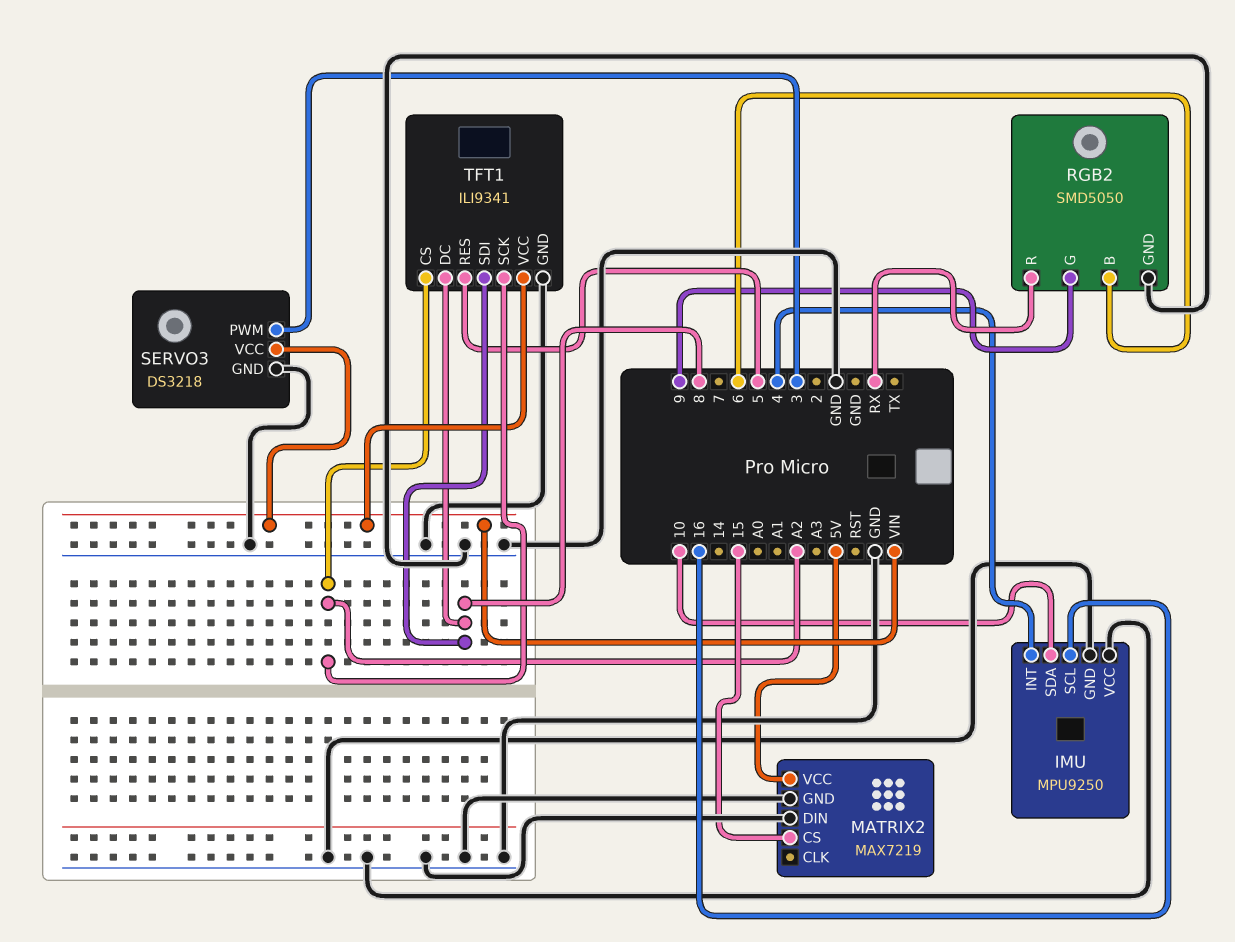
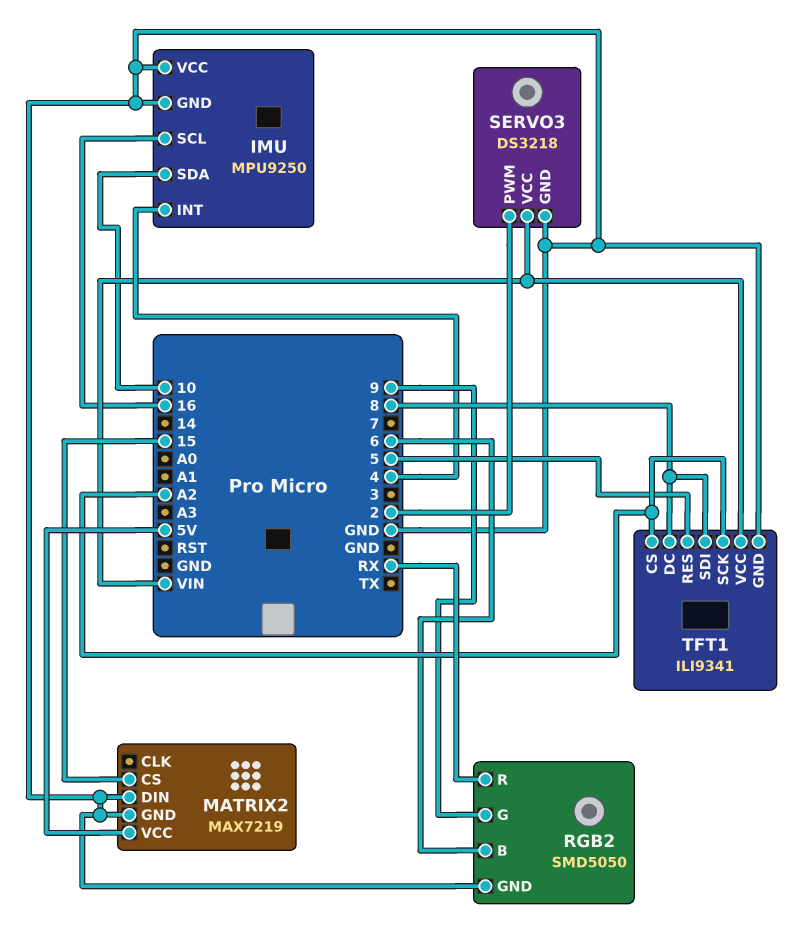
SERVO3 pin PWM: 3 -> 2

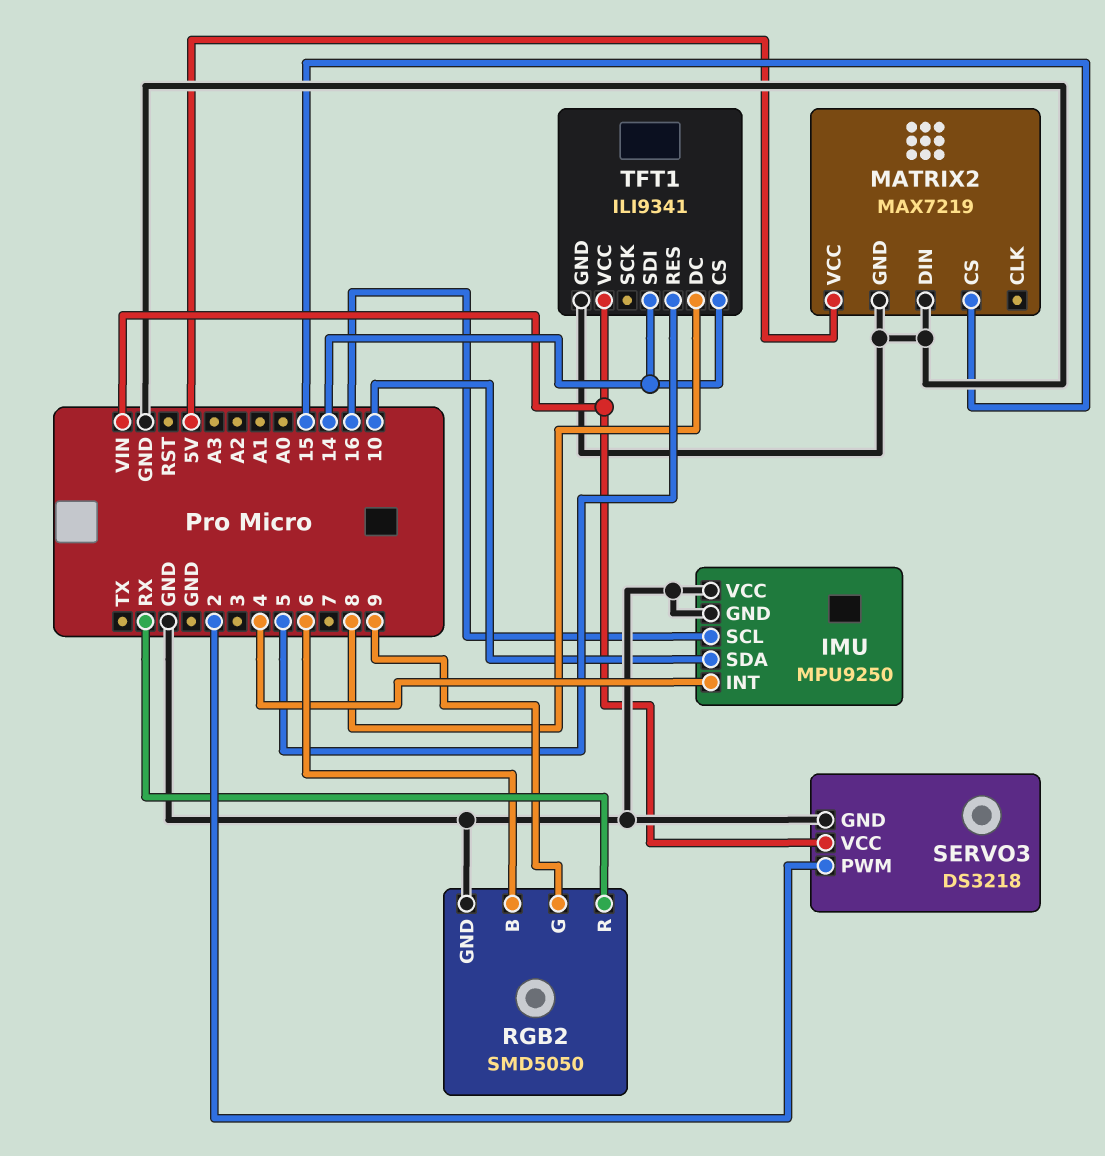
TFT1 pin CS: A2 -> 14
TFT1 pin SCK: A2 -> none
TFT1 pin SDI: 8 -> 14

